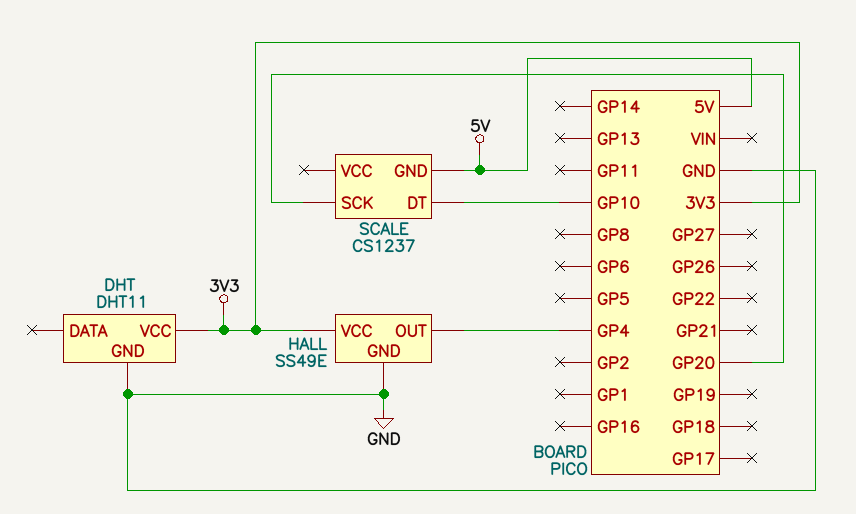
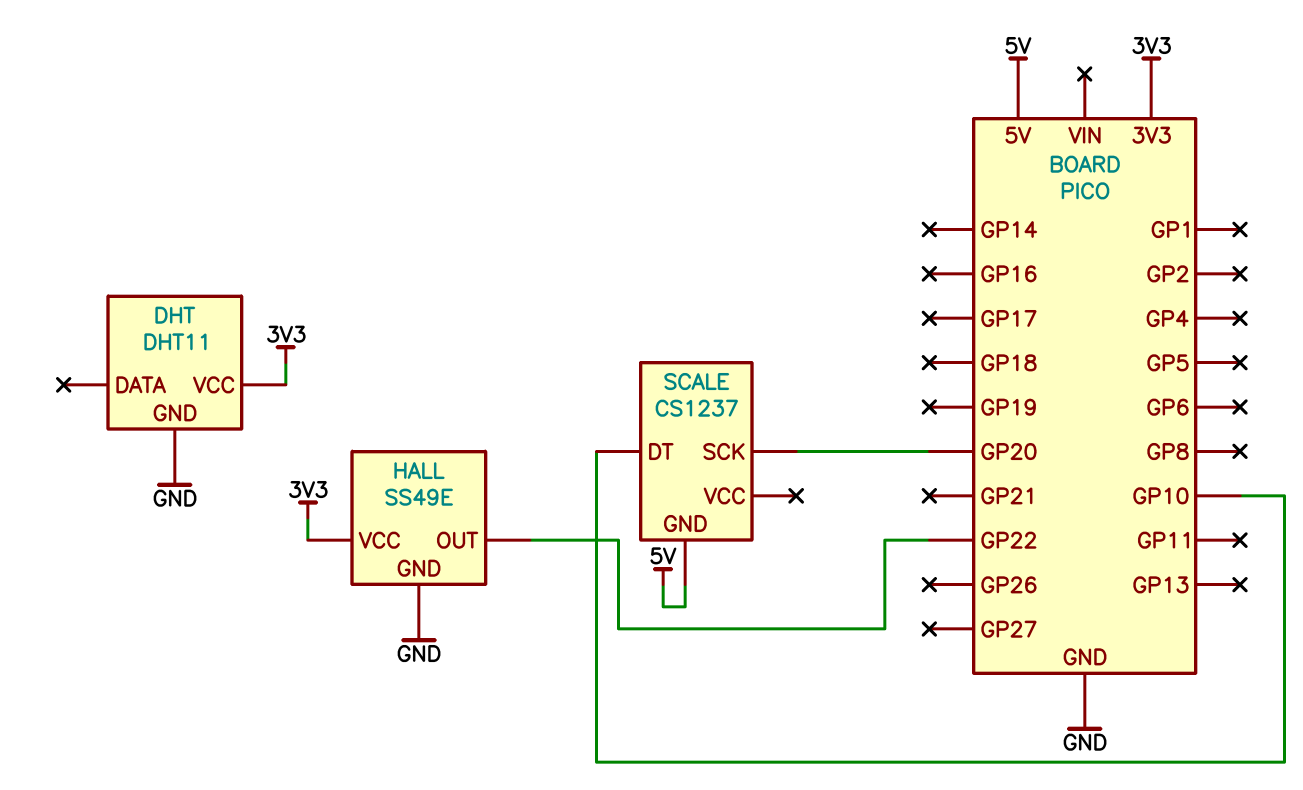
HALL pin OUT: GP4 -> GP22

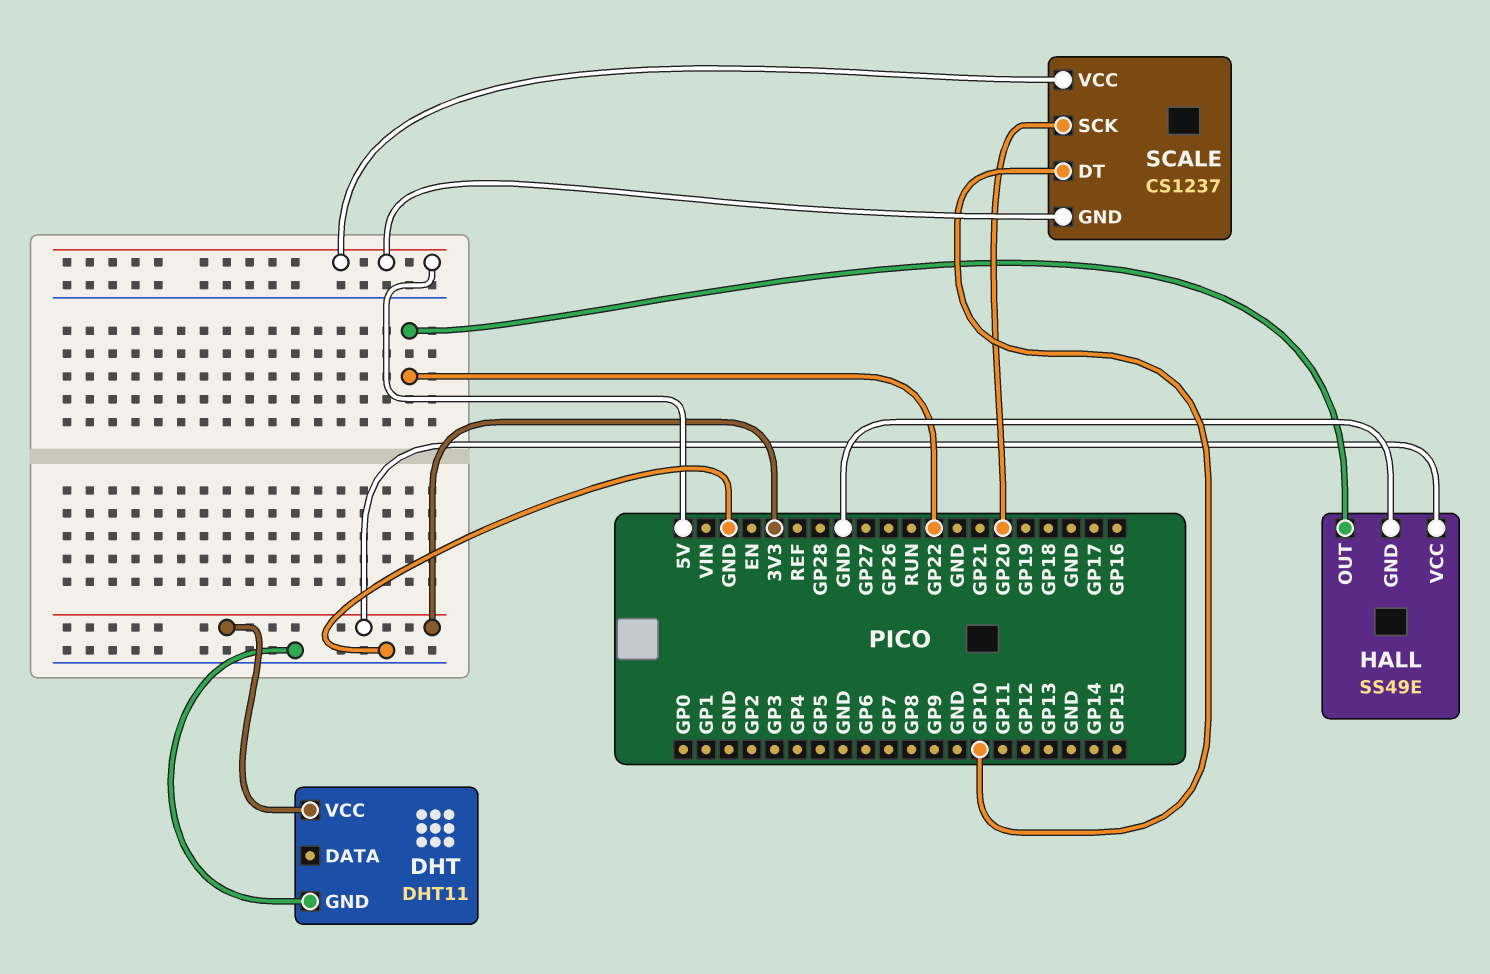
SCALE pin VCC: none -> 5V

